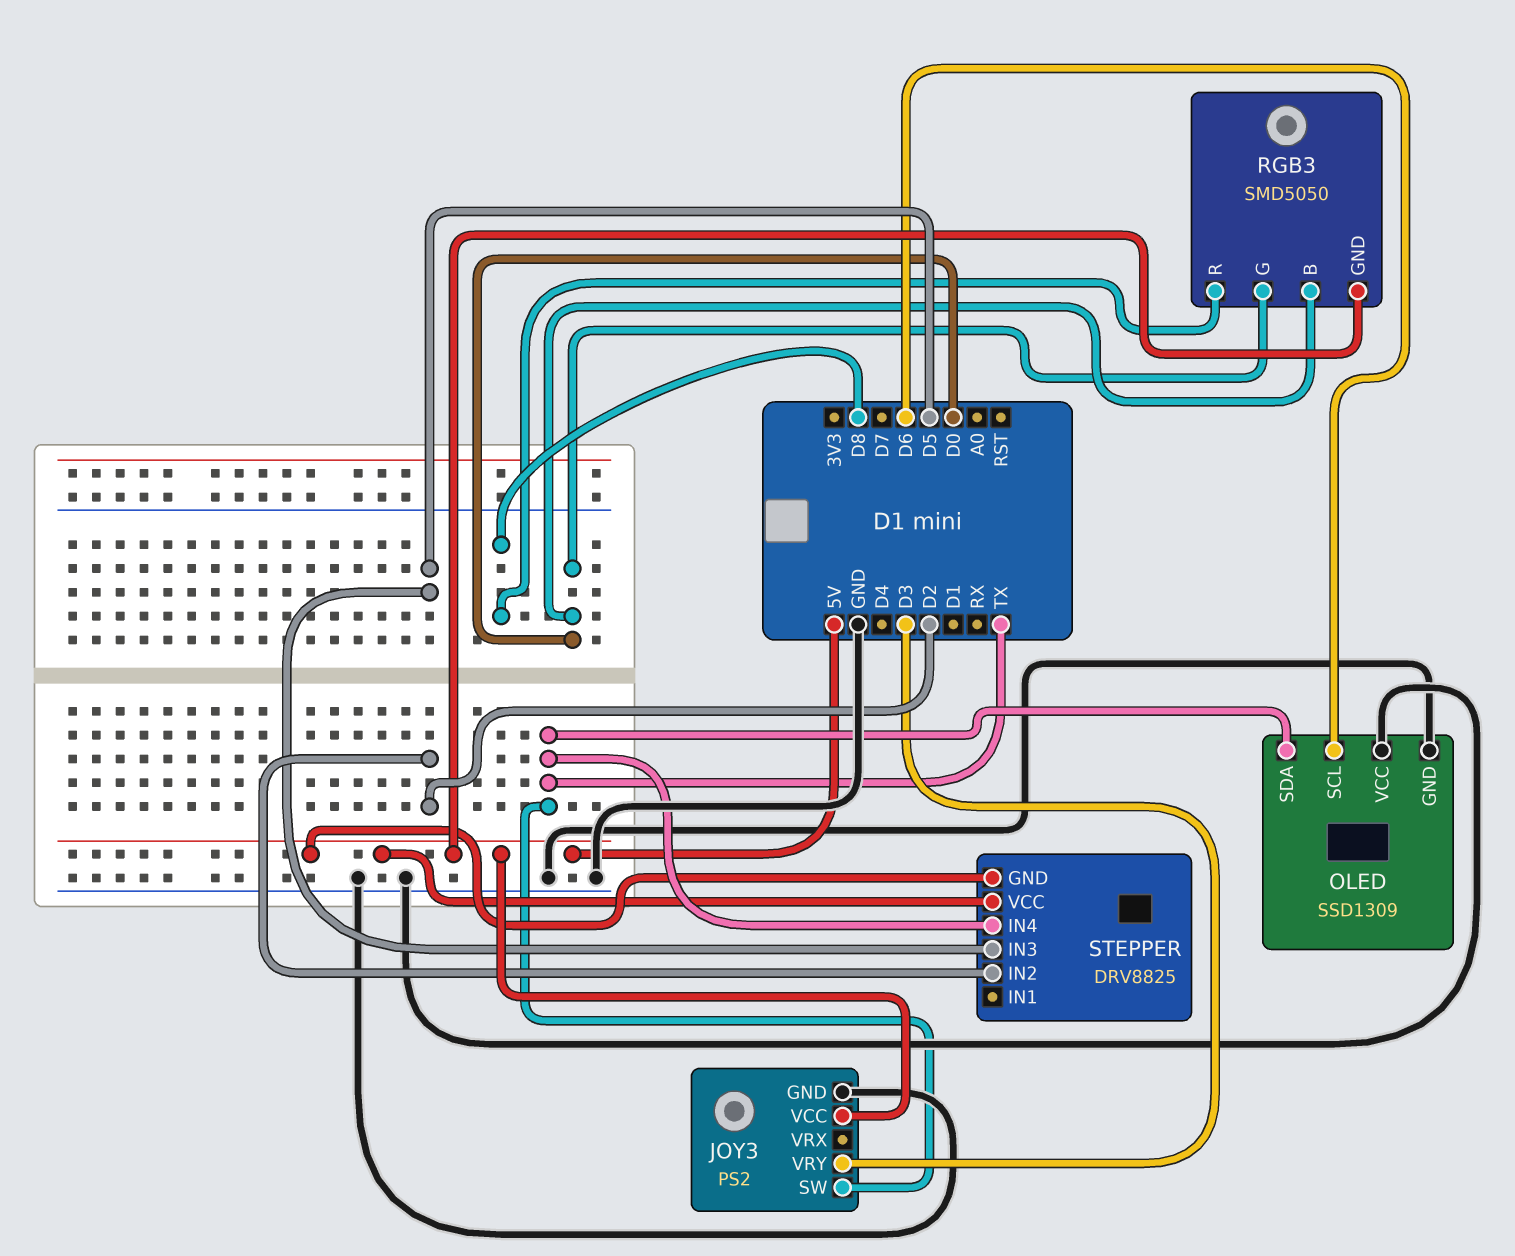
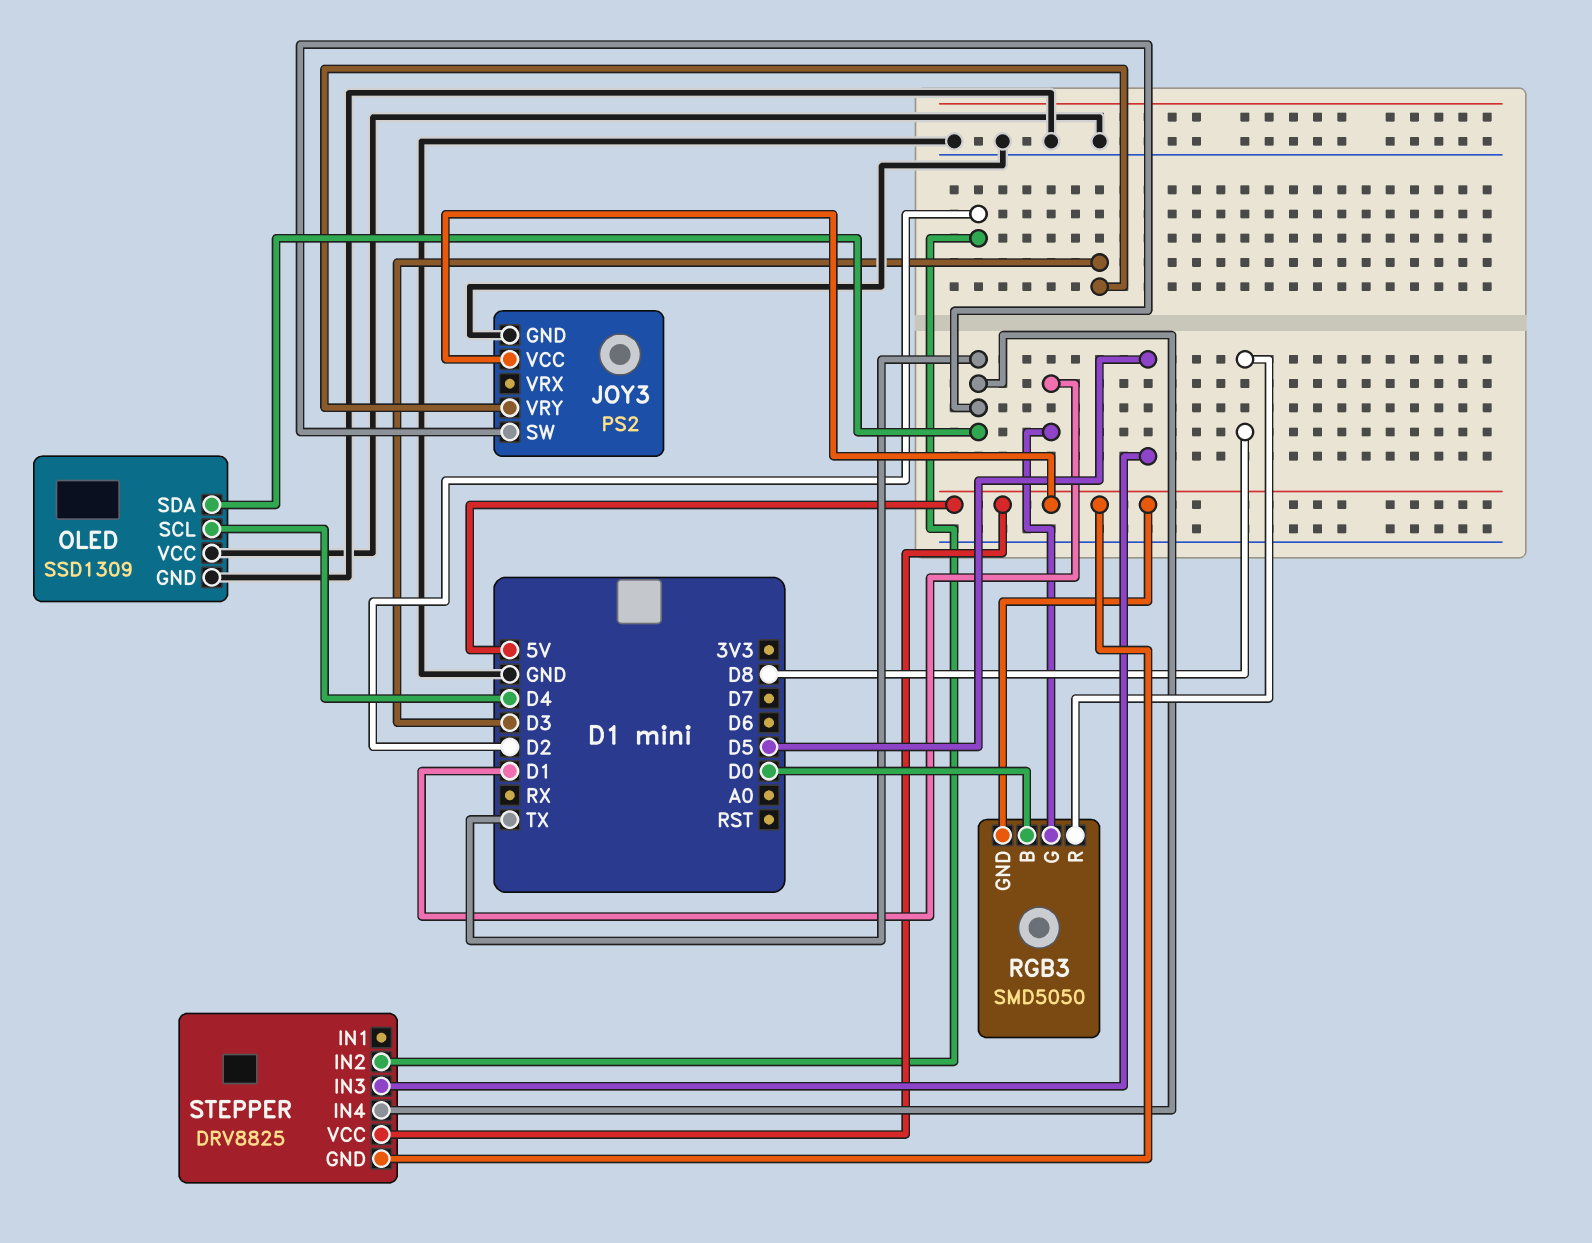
OLED pin SCL: D6 -> D4
RGB3 pin G: D0 -> D1

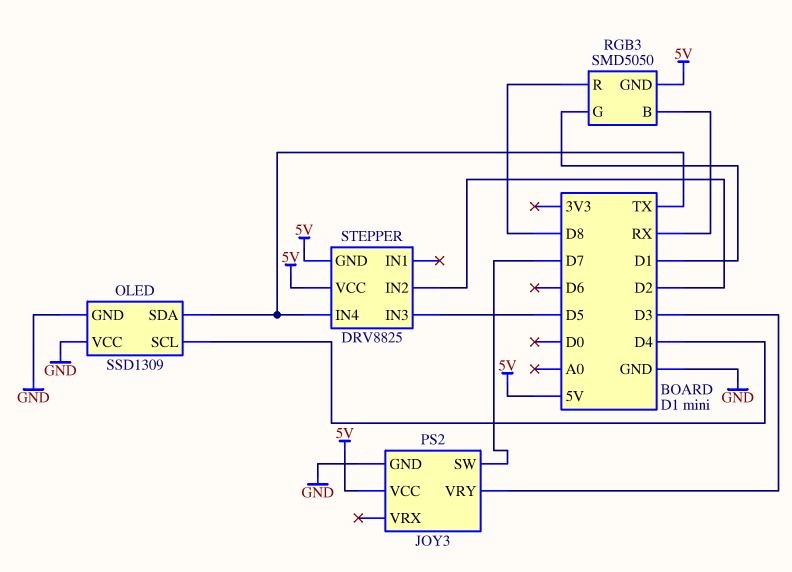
JOY3 pin SW: TX -> D7
RGB3 pin B: D0 -> RX

